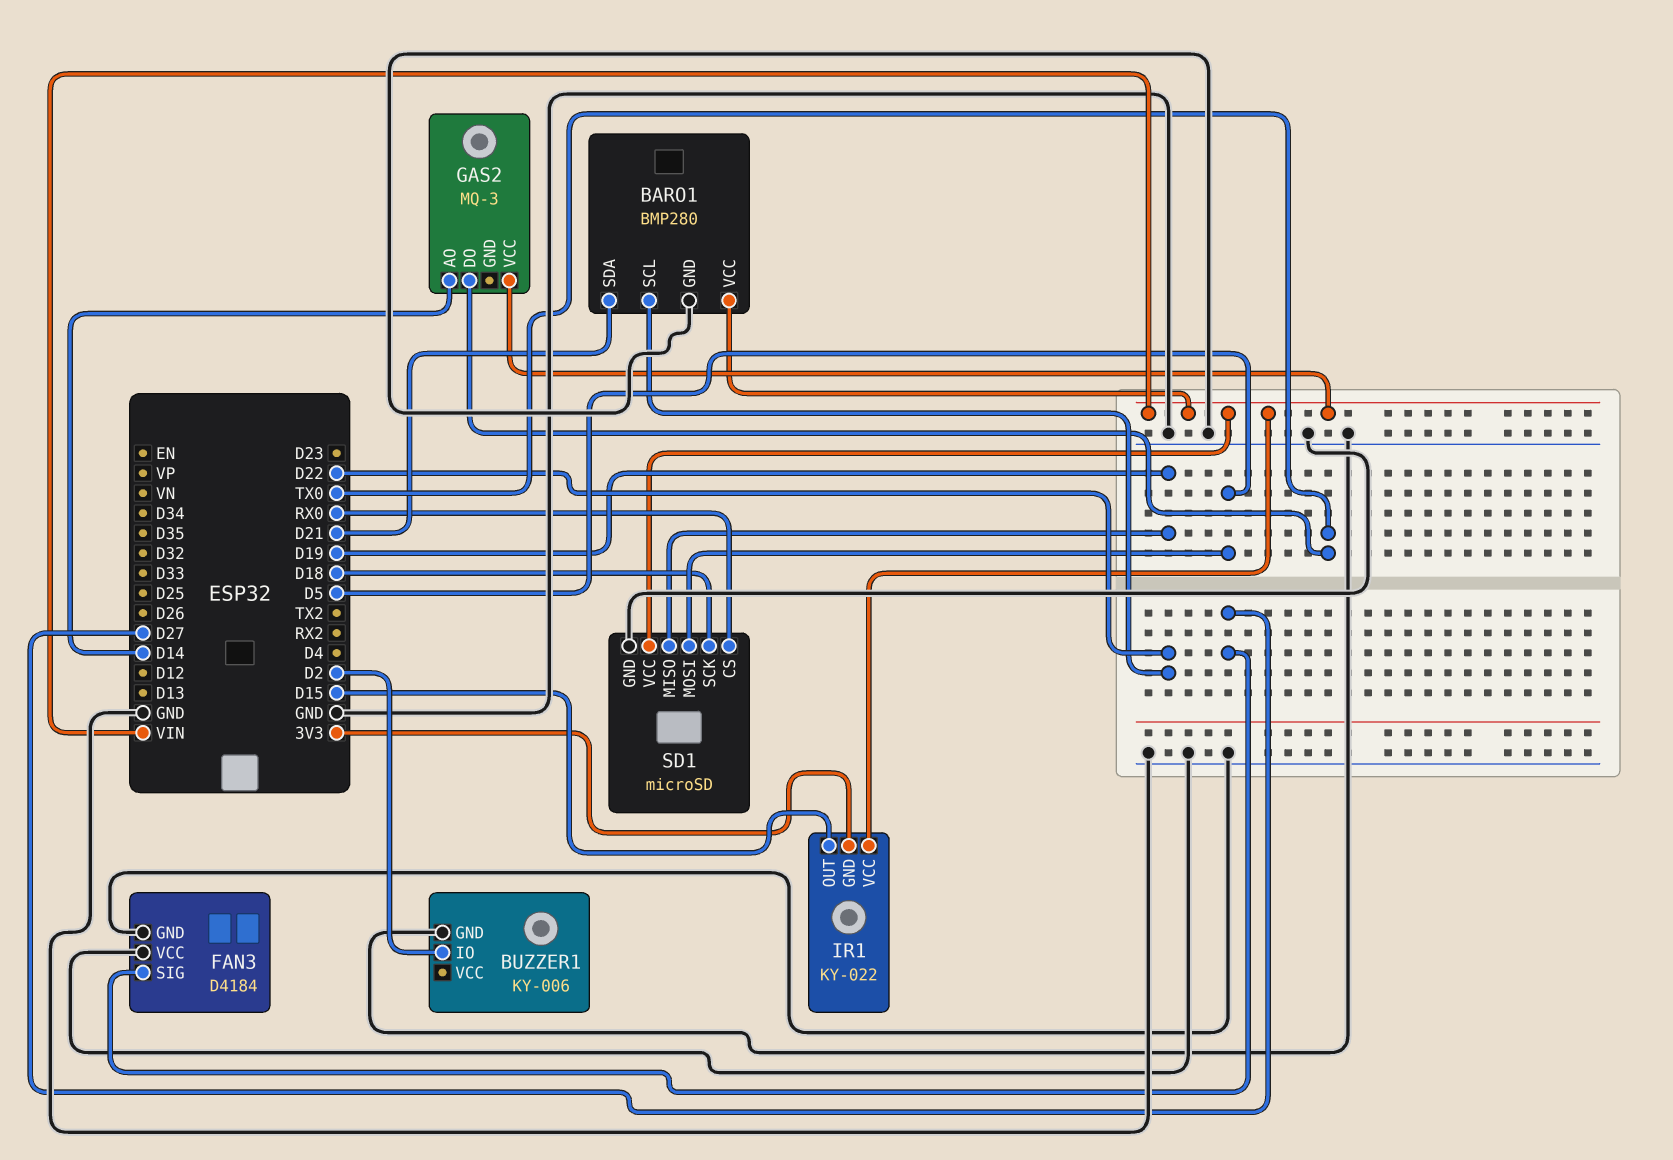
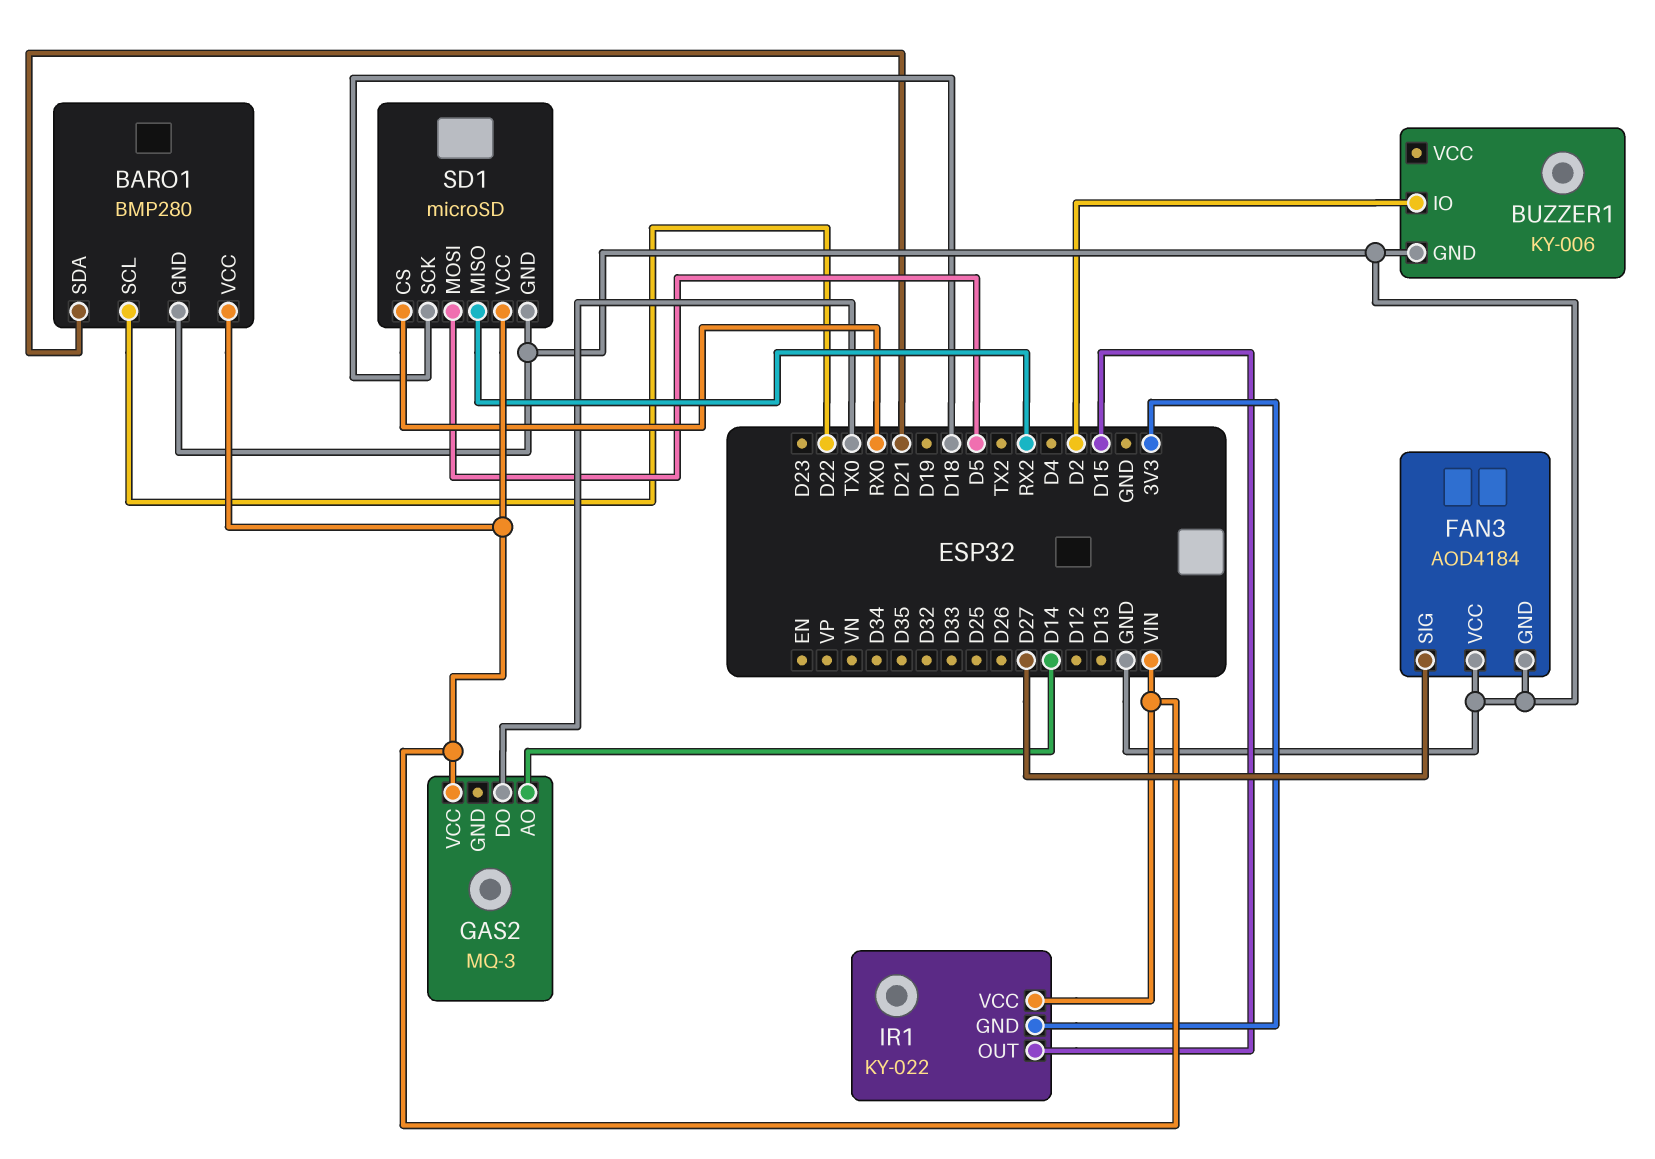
FAN3: D4184 -> AOD4184
SD1 pin MISO: D19 -> RX2

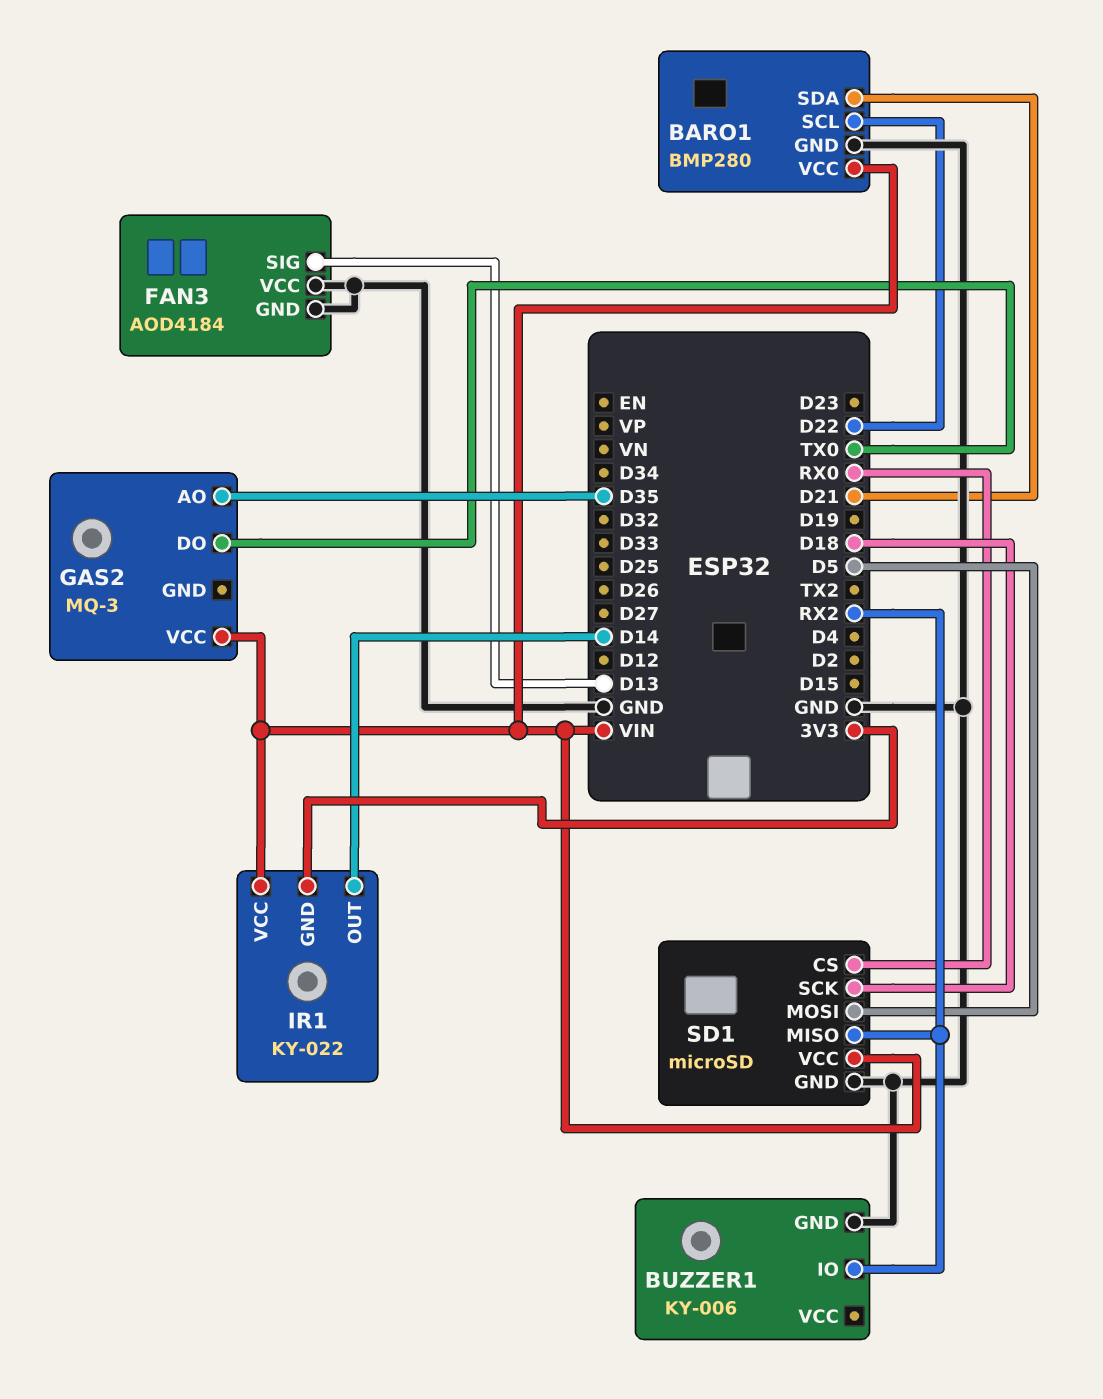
BUZZER1 pin IO: D2 -> RX2
FAN3 pin SIG: D27 -> D13
GAS2 pin AO: D14 -> D35
IR1 pin OUT: D15 -> D14

